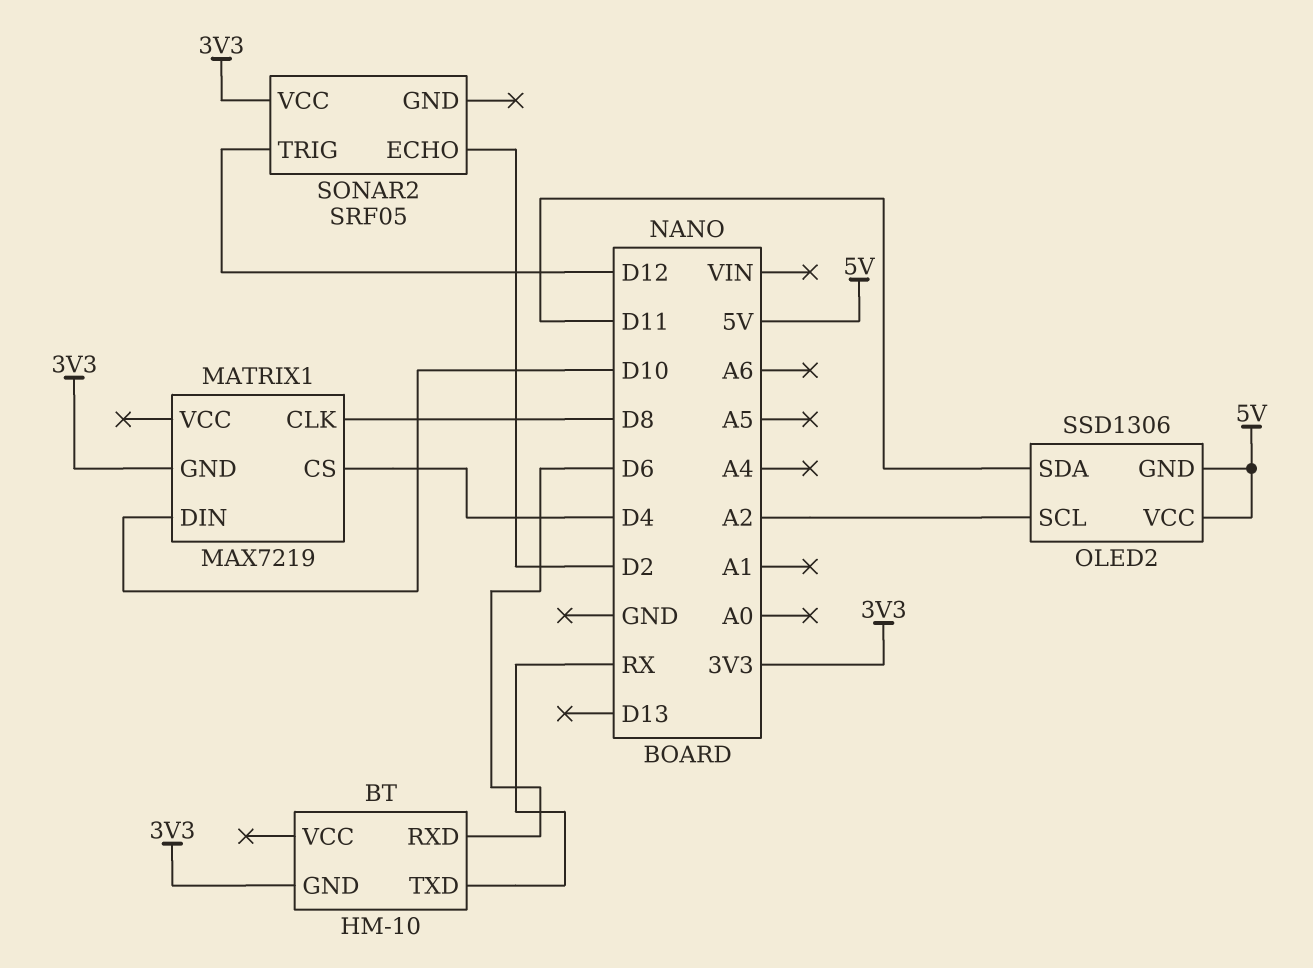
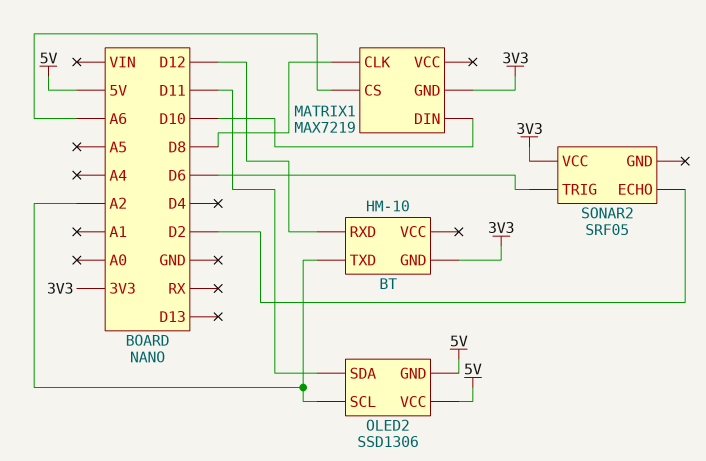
BT pin RXD: D6 -> D12
BT pin TXD: RX -> A2
MATRIX1 pin CS: D4 -> A6
SONAR2 pin TRIG: D12 -> D6

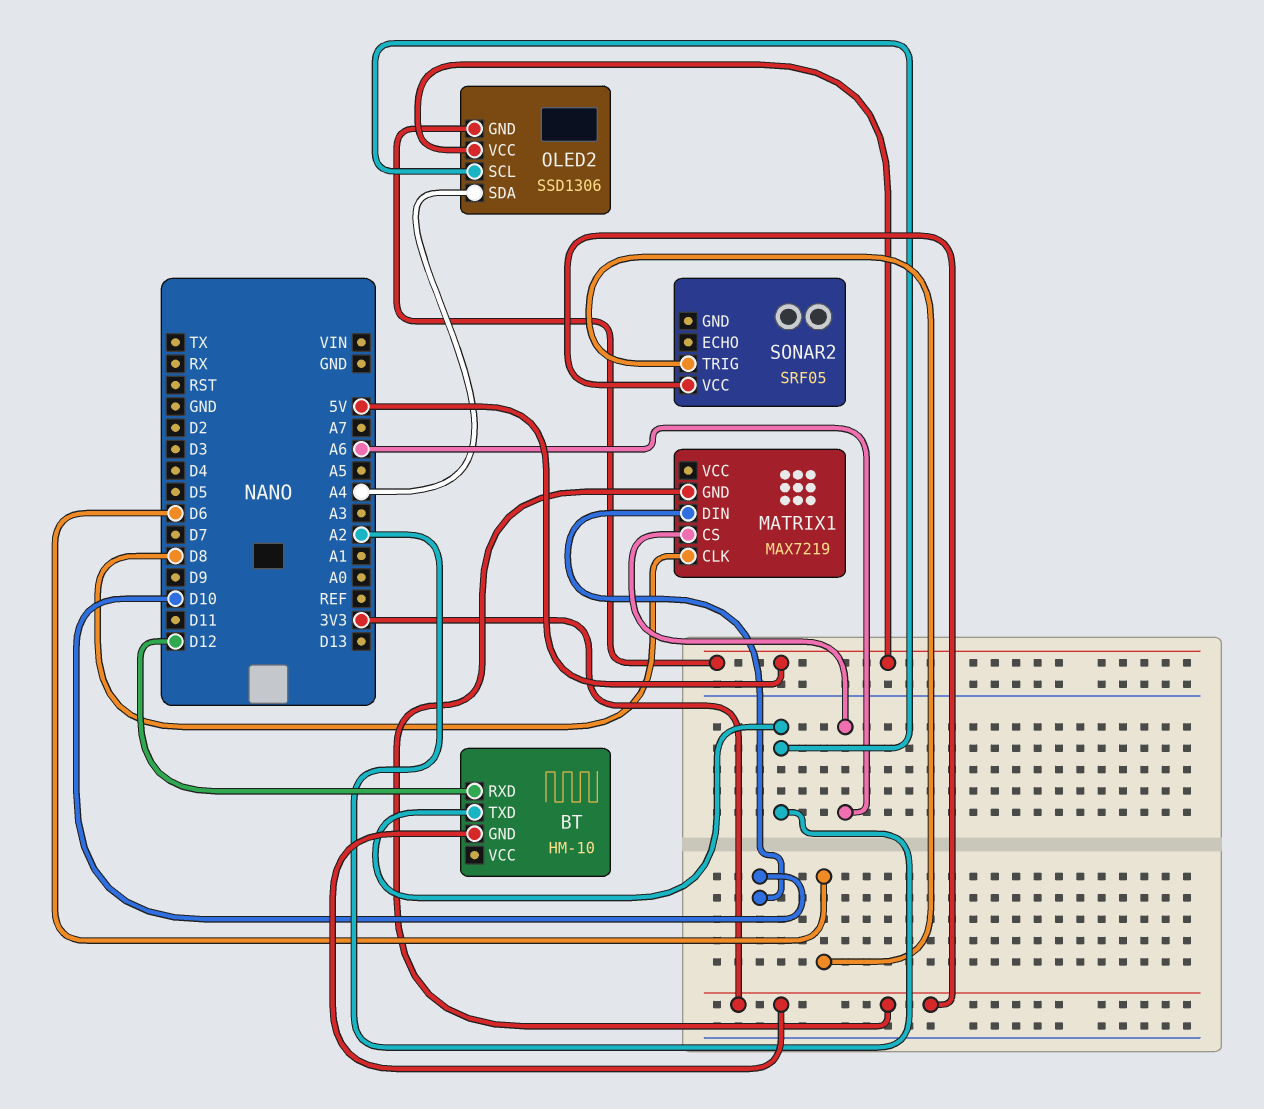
OLED2 pin SDA: D11 -> A4
SONAR2 pin ECHO: D2 -> none

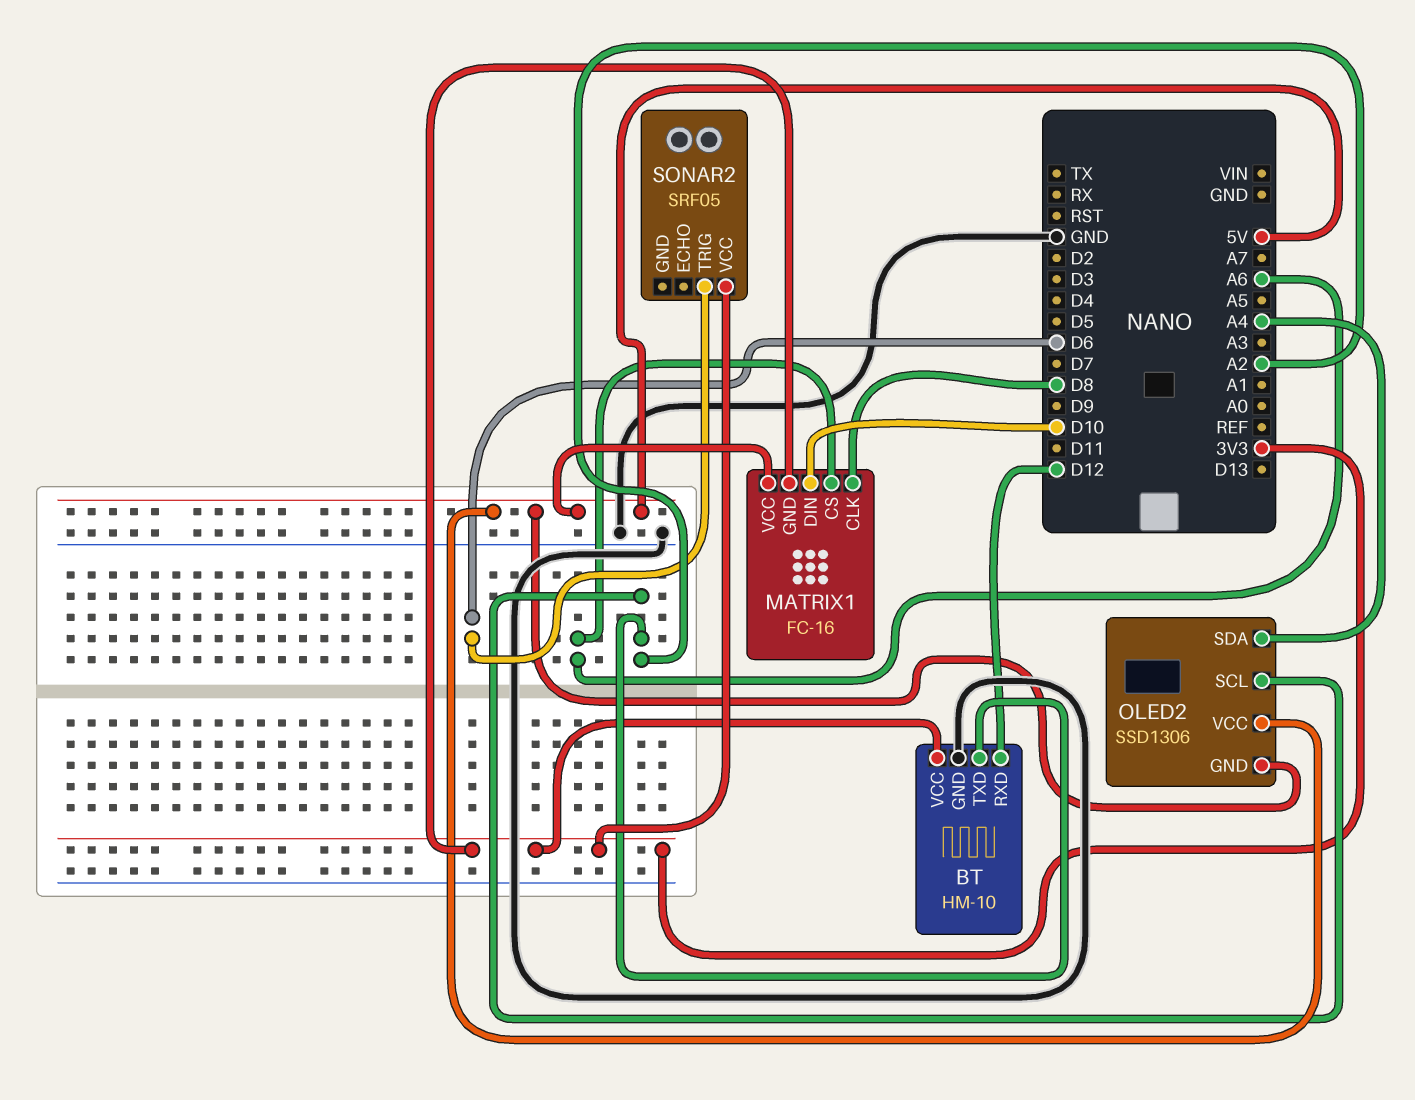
BT pin GND: 3V3 -> GND
BT pin VCC: none -> 3V3
MATRIX1: MAX7219 -> FC-16
MATRIX1 pin VCC: none -> 5V

